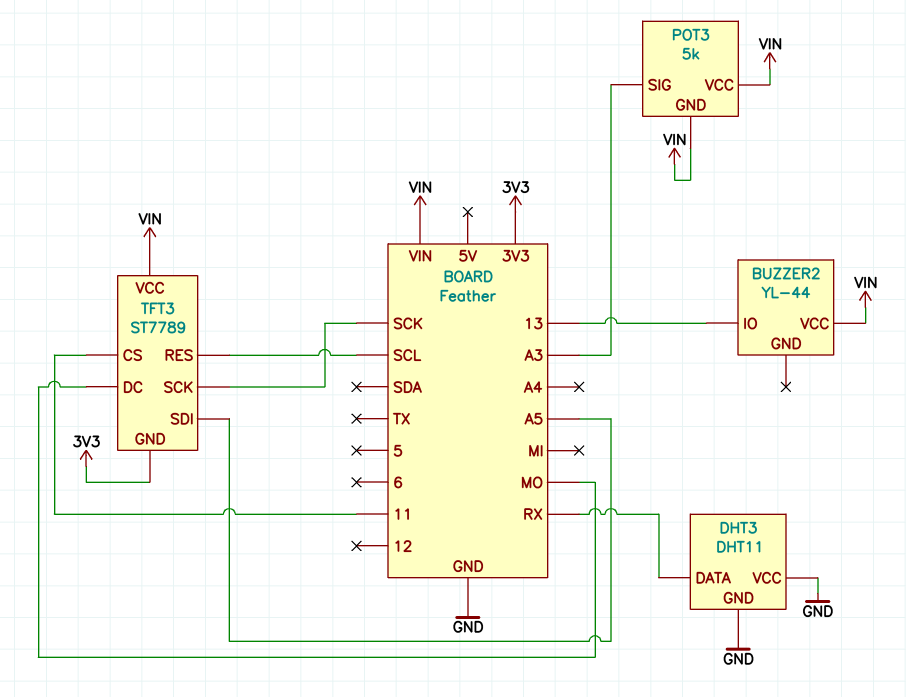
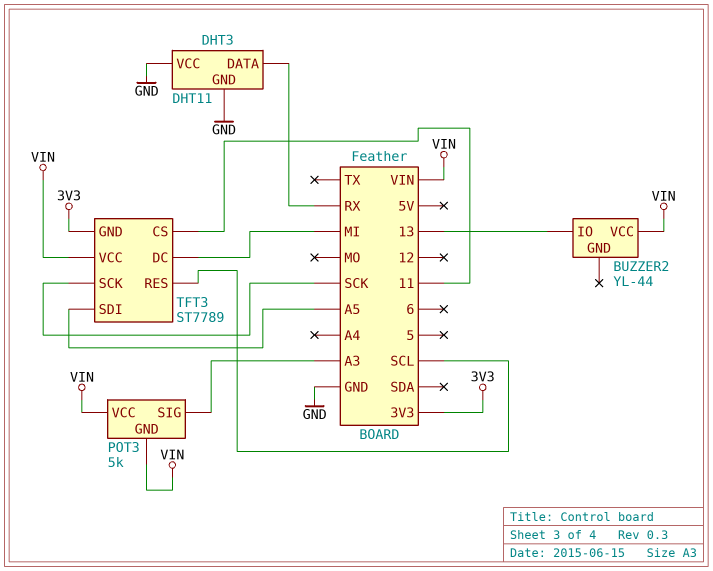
TFT3 pin DC: MO -> MI

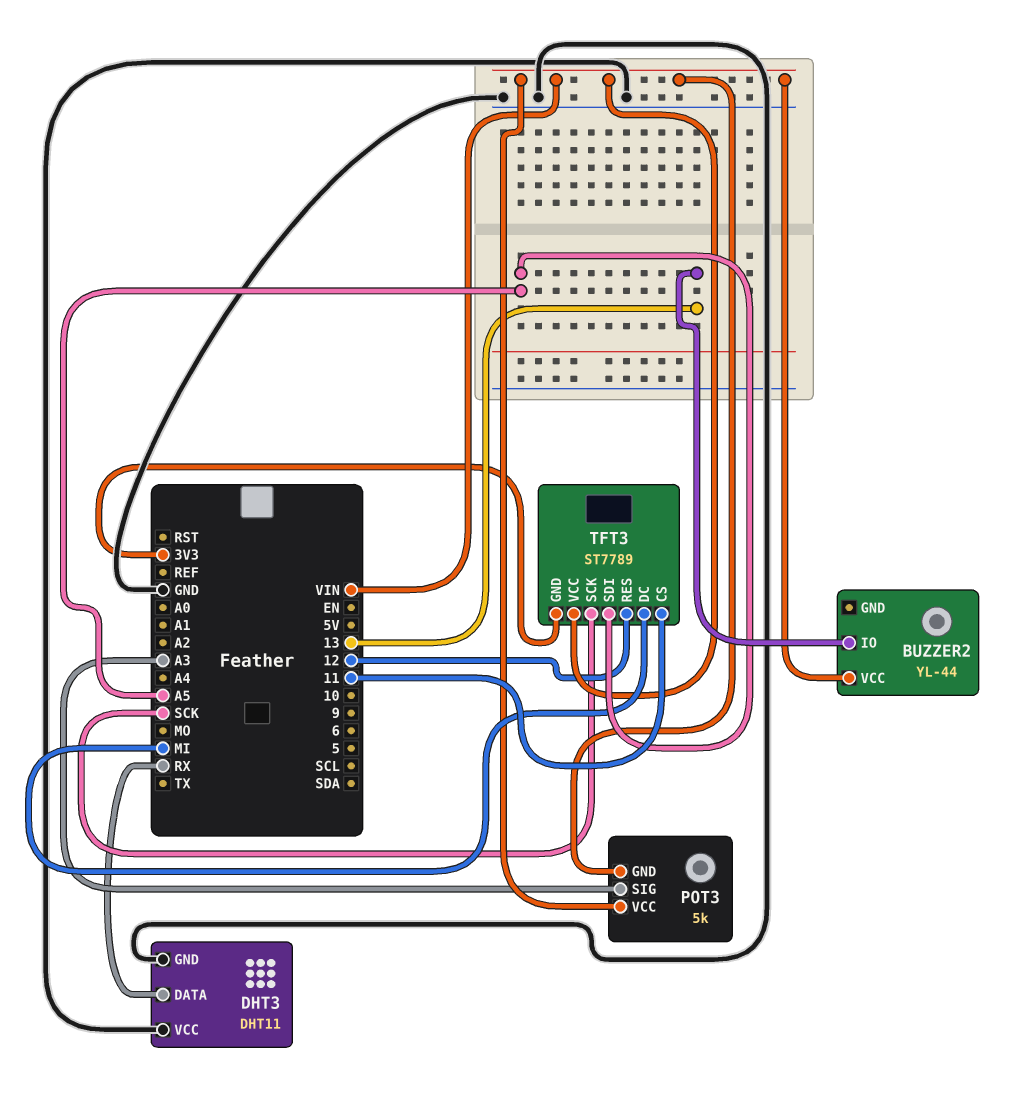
TFT3 pin RES: SCL -> 12

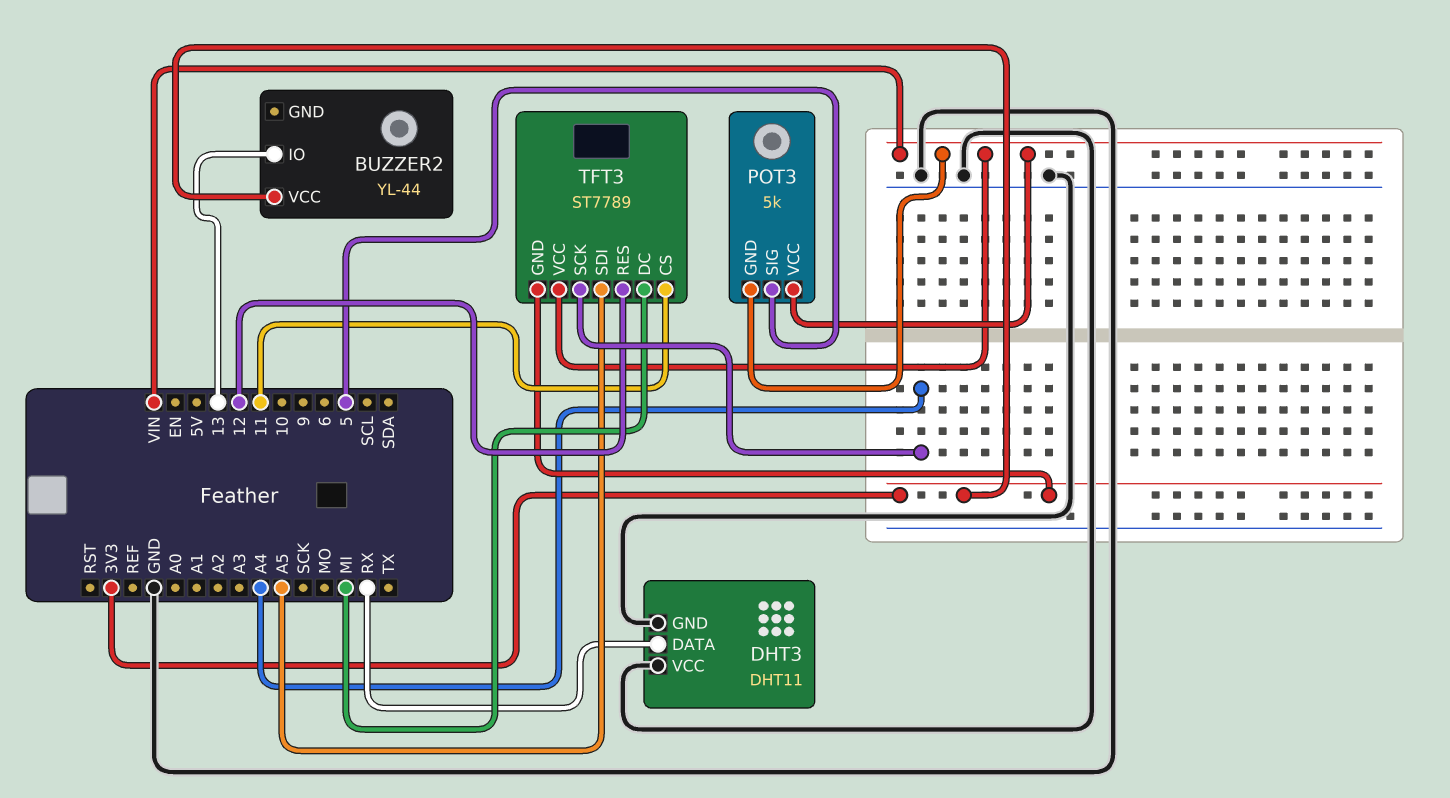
BUZZER2 pin VCC: VIN -> 3V3
POT3 pin SIG: A3 -> 5
TFT3 pin SCK: SCK -> A4

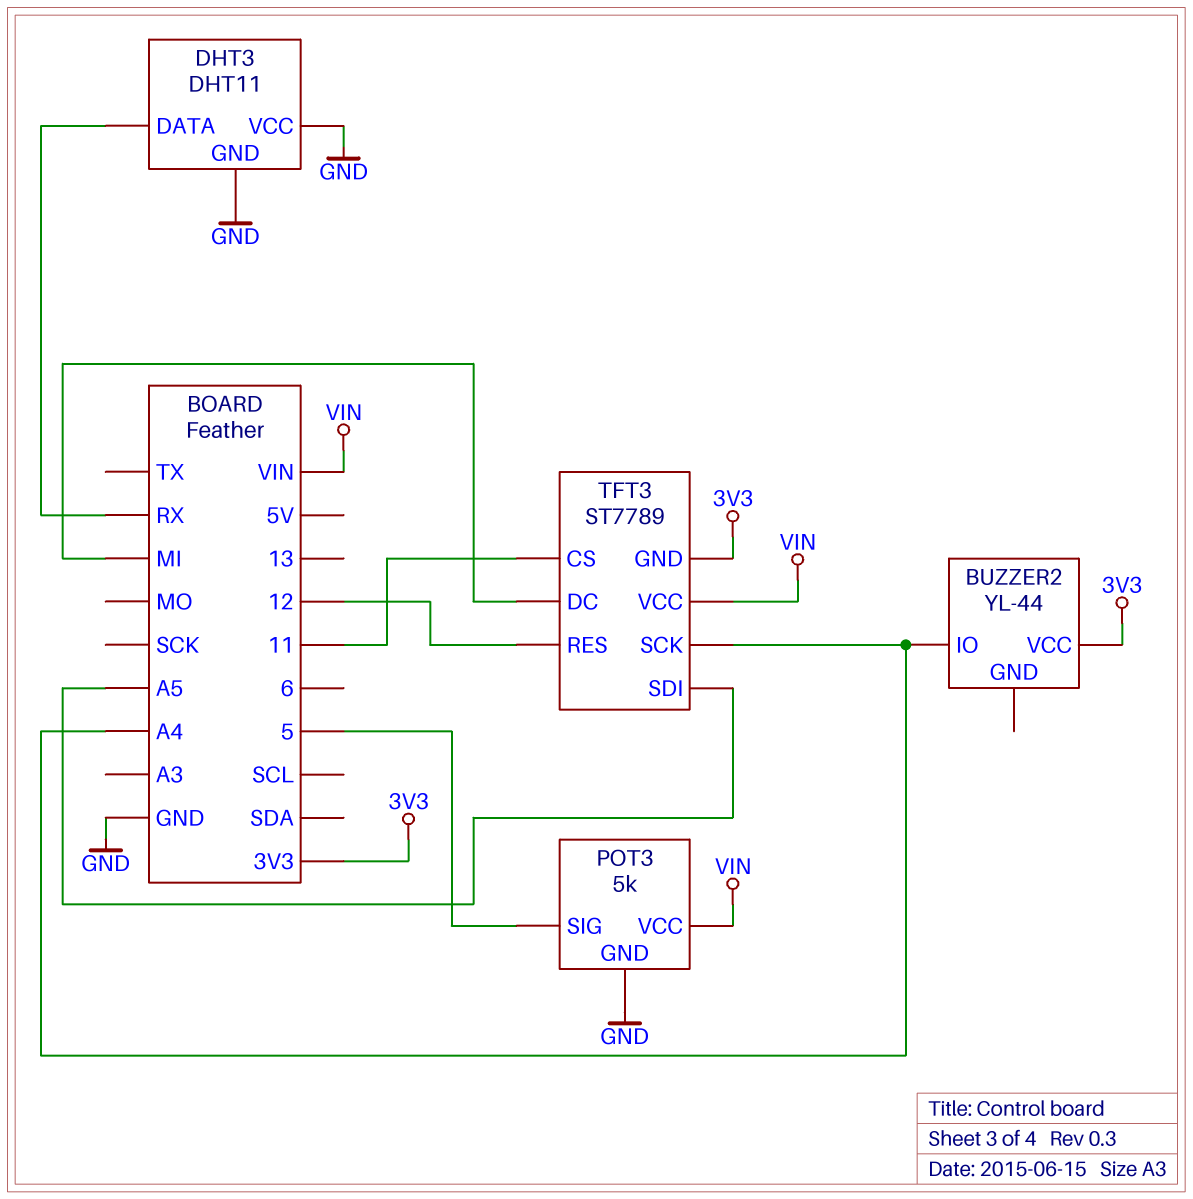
BUZZER2 pin IO: 13 -> A4
POT3 pin GND: VIN -> GND

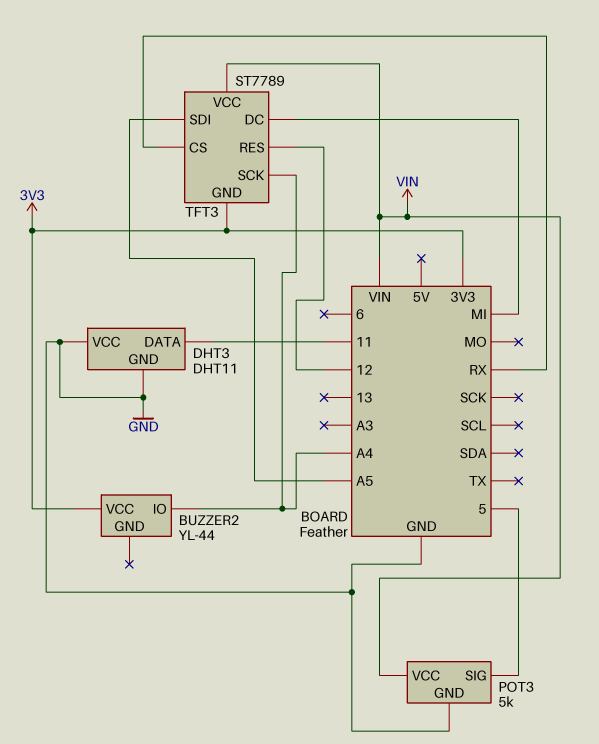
DHT3 pin DATA: RX -> 11
TFT3 pin CS: 11 -> RX

